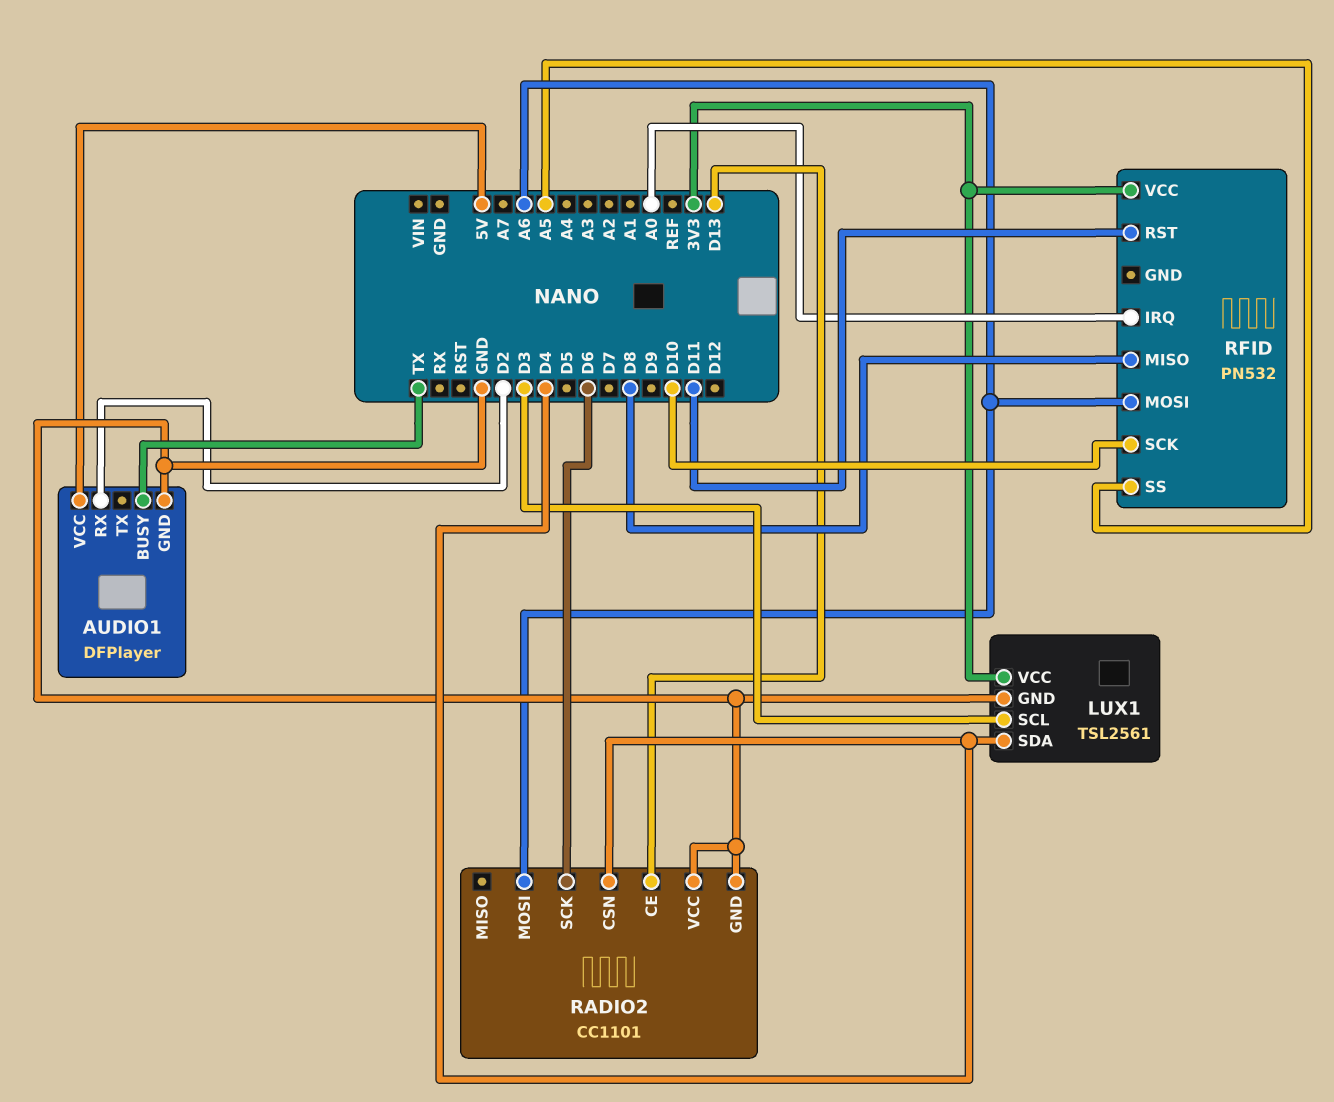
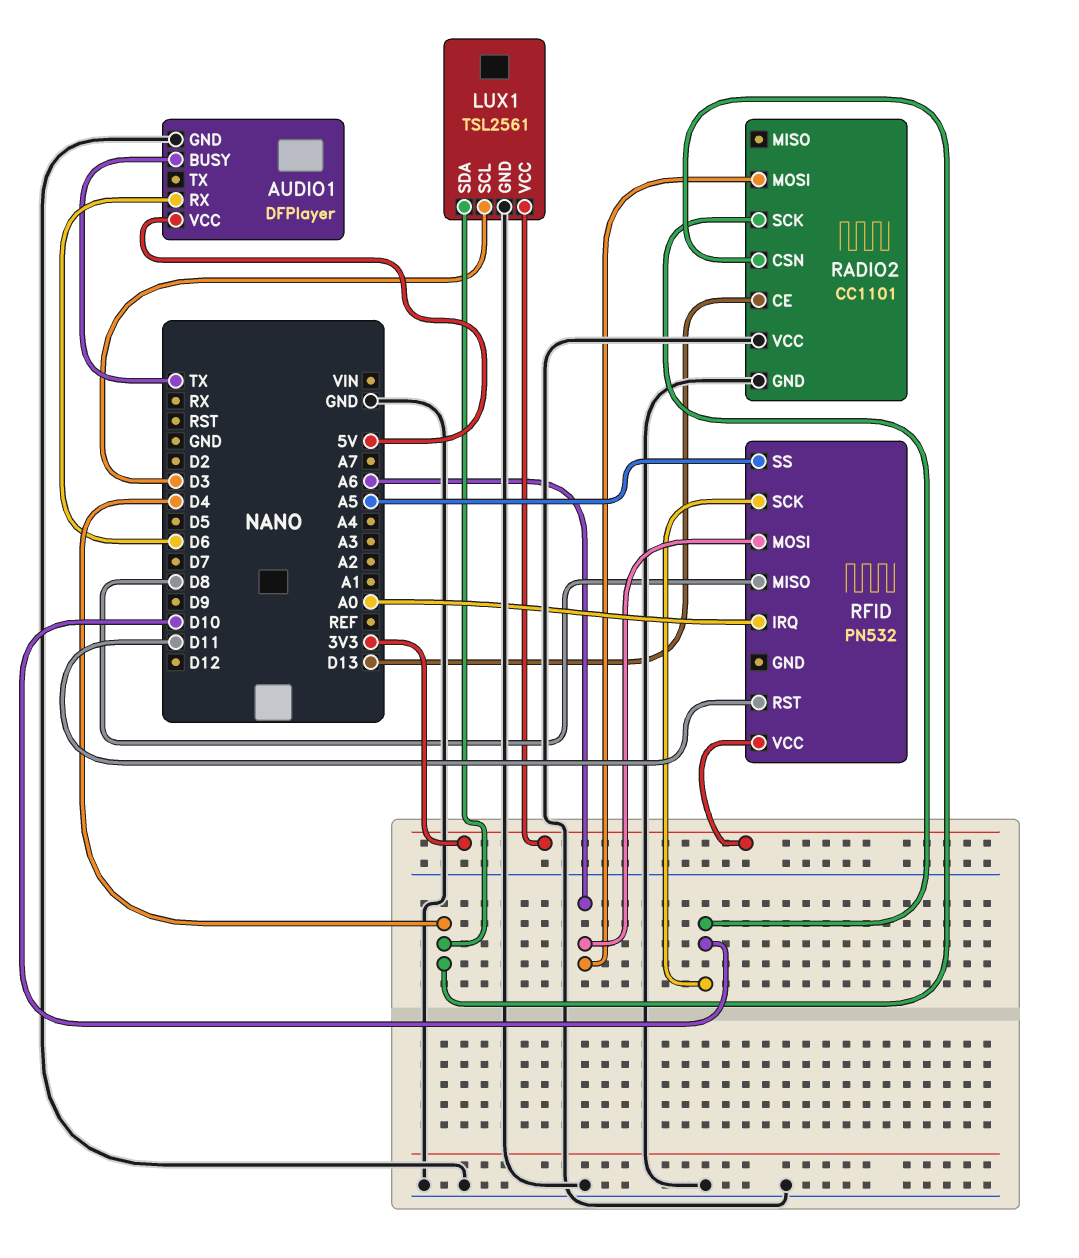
AUDIO1 pin RX: D2 -> D6
RADIO2 pin SCK: D6 -> D10

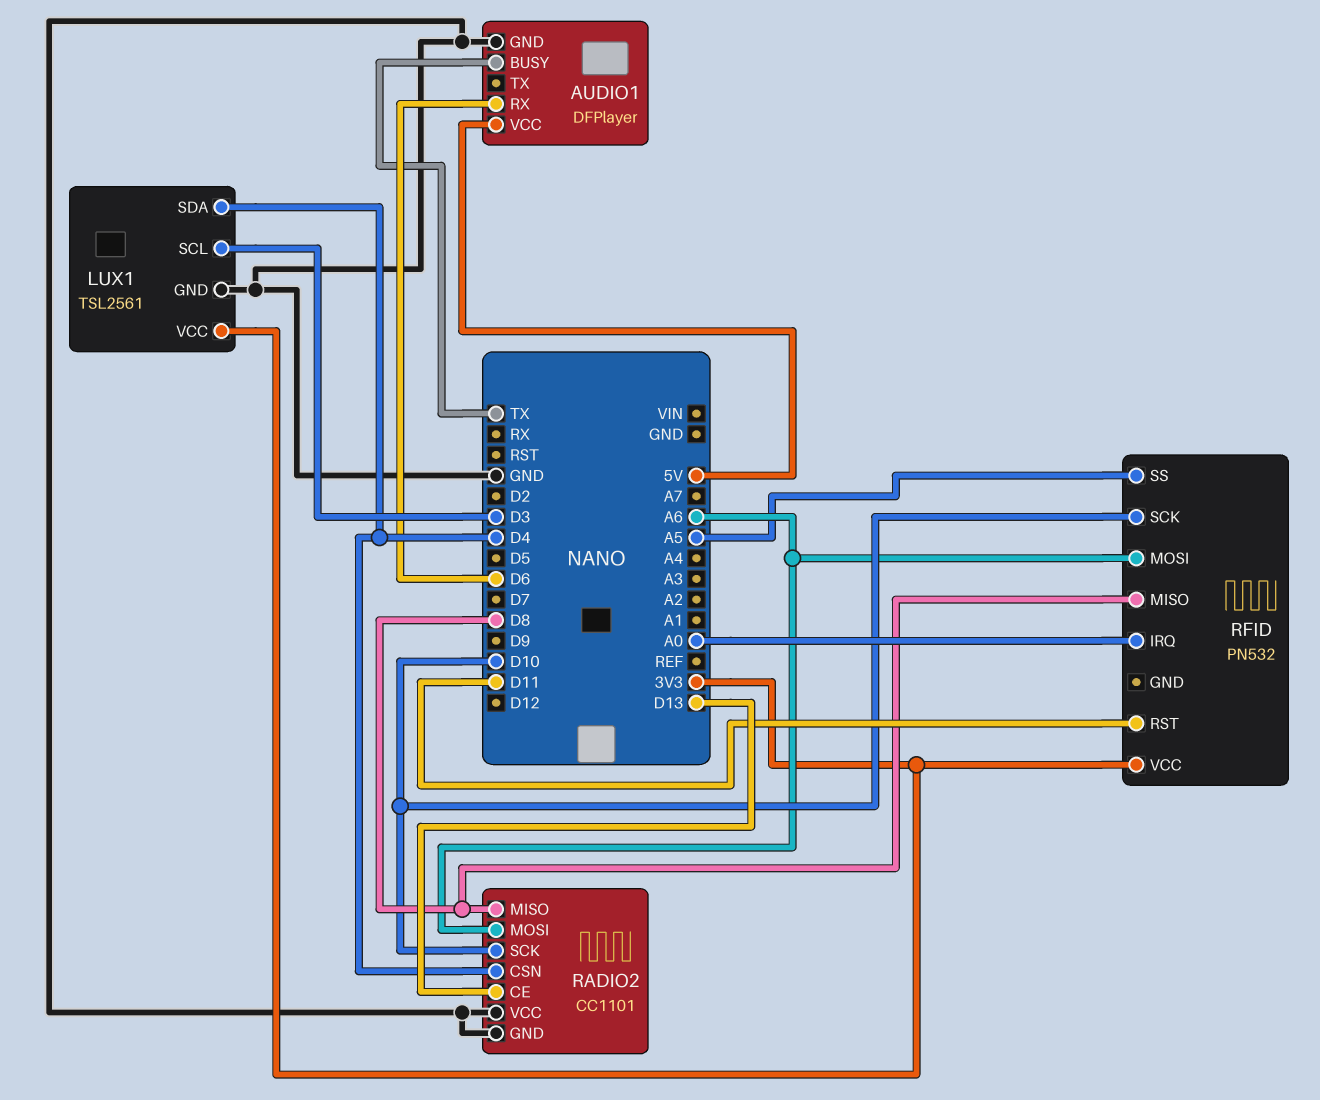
RADIO2 pin MISO: none -> D8

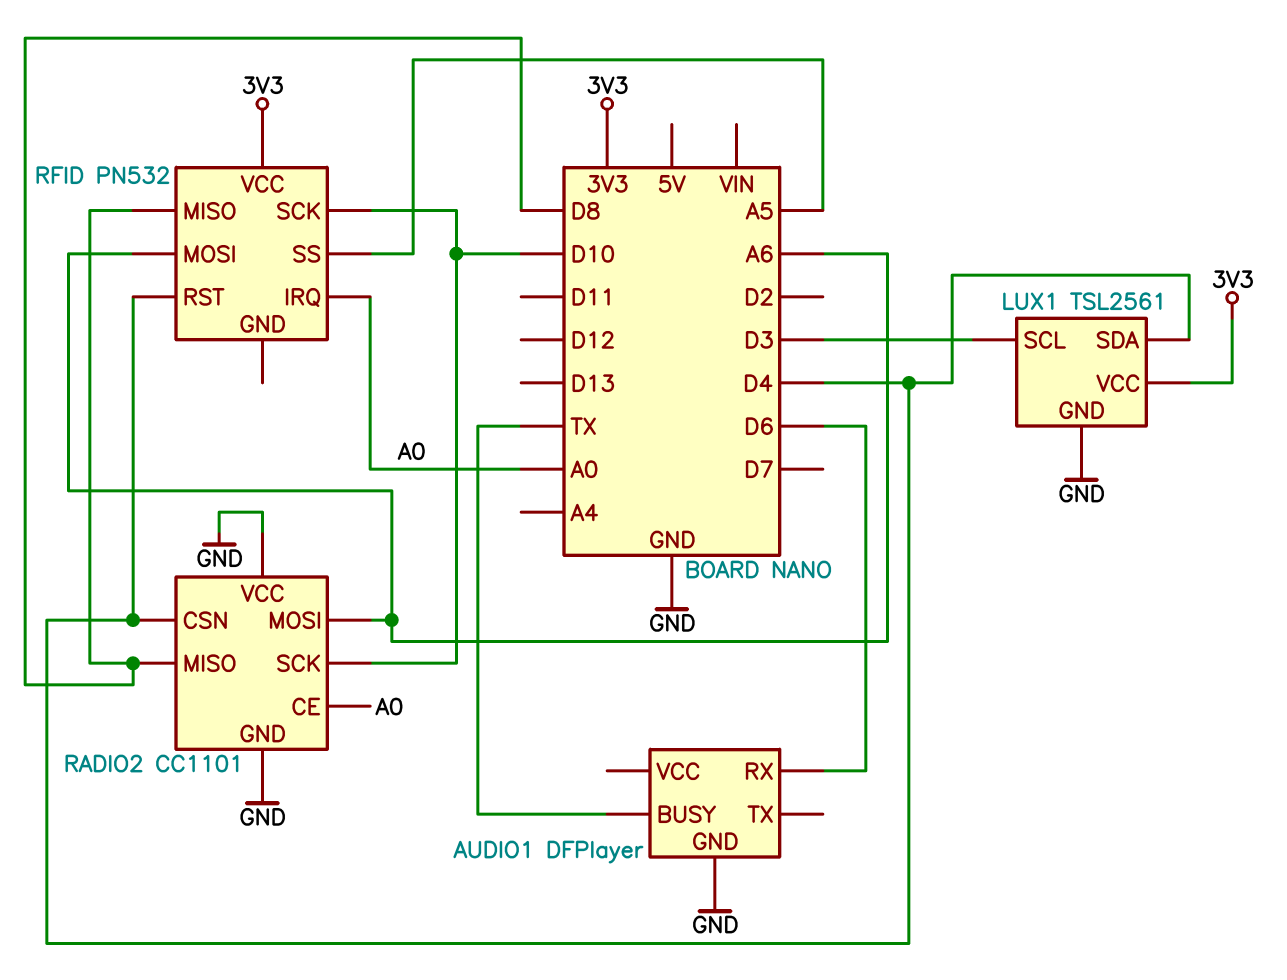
AUDIO1 pin VCC: 5V -> none
RADIO2 pin CE: D13 -> A0
RFID pin RST: D11 -> D4

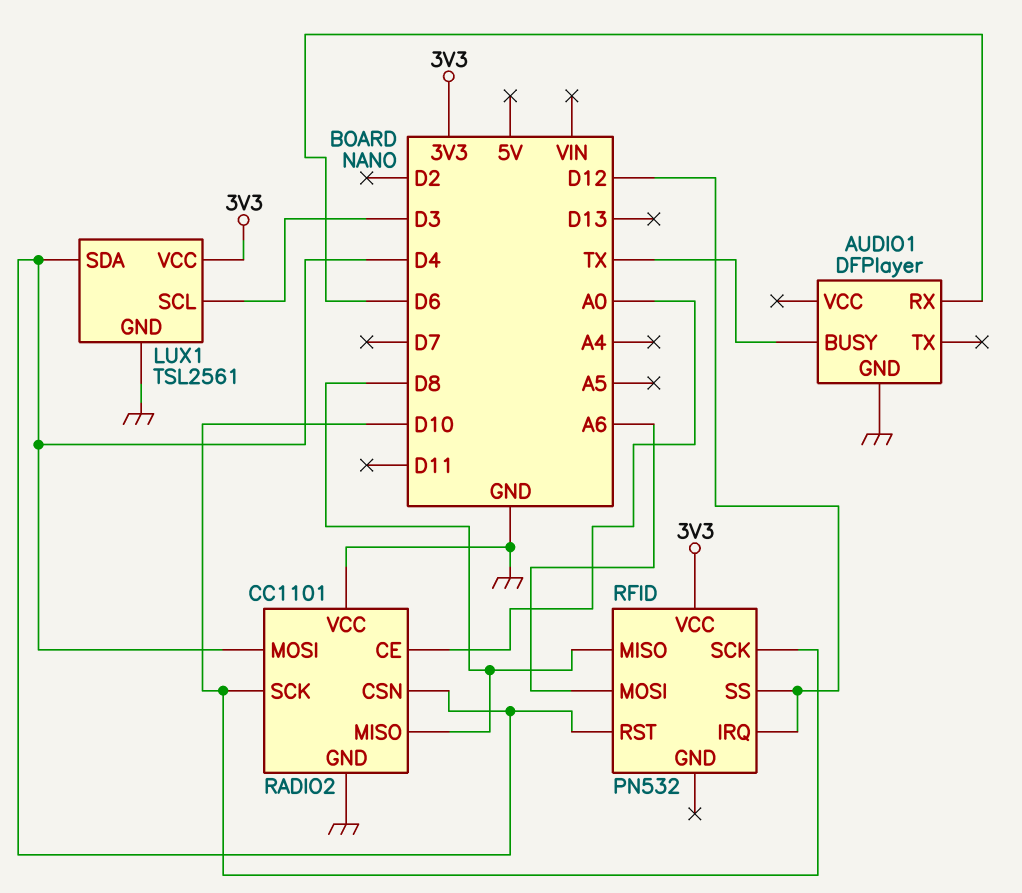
RADIO2 pin MOSI: A6 -> D4
RFID pin IRQ: A0 -> D12
RFID pin SS: A5 -> D12

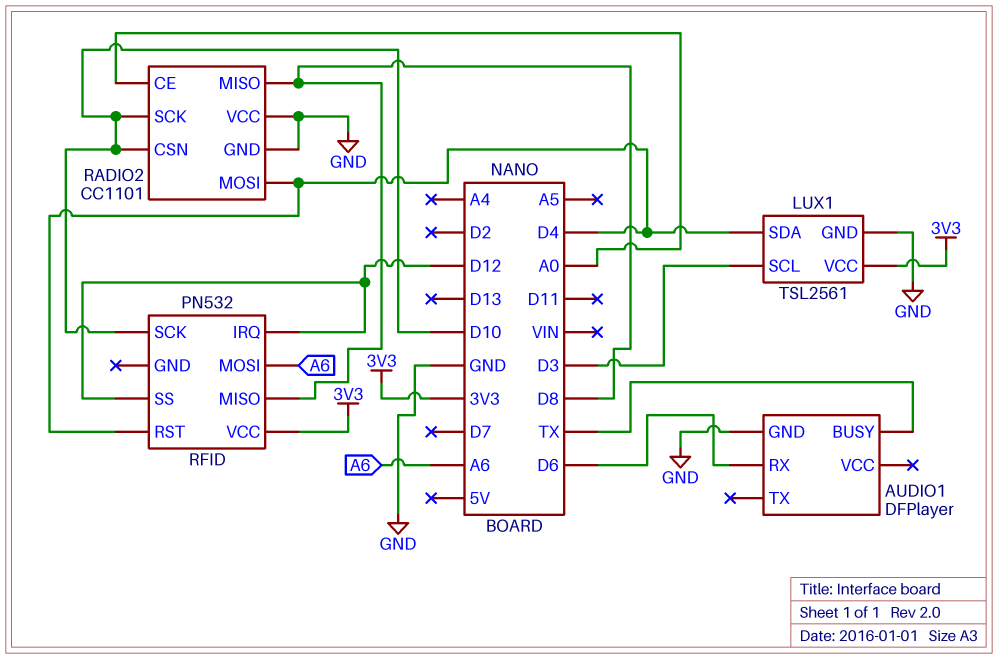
RADIO2 pin CSN: D4 -> D10

